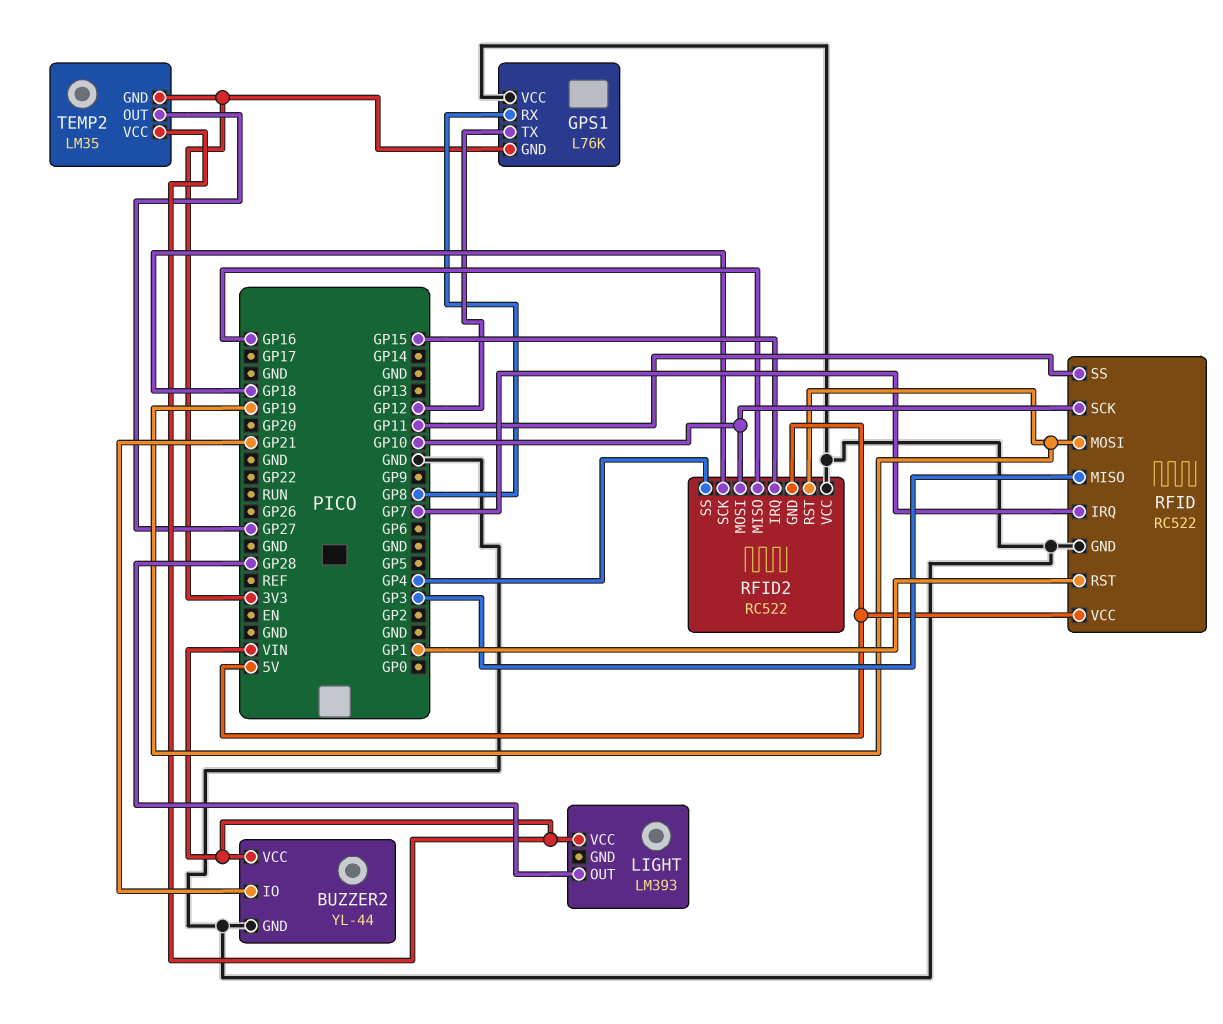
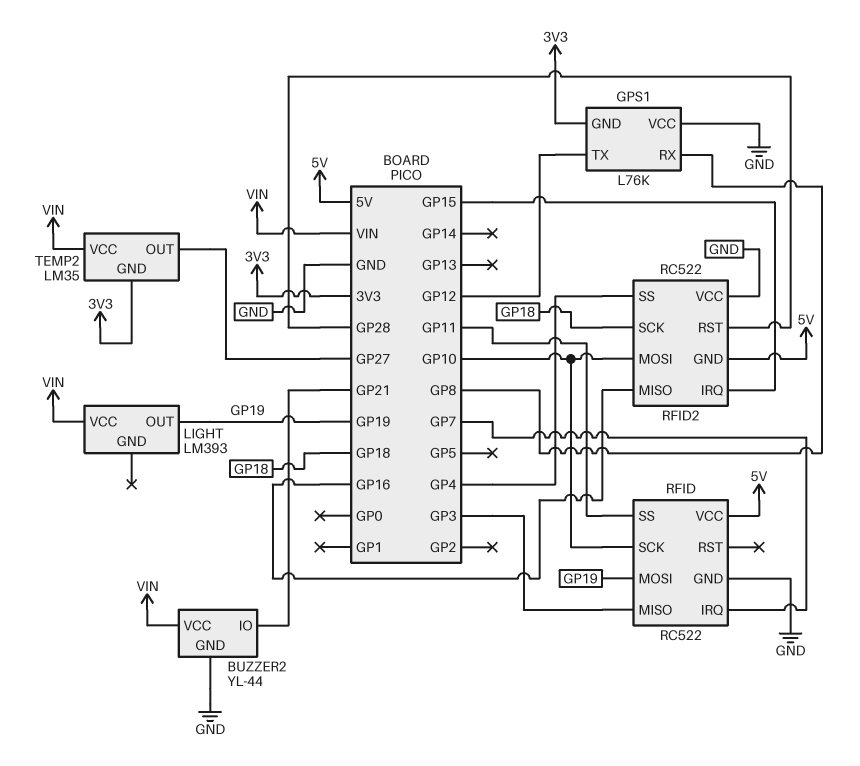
LIGHT pin OUT: GP28 -> GP19
RFID pin RST: GP1 -> none
RFID2 pin RST: GP19 -> GP28

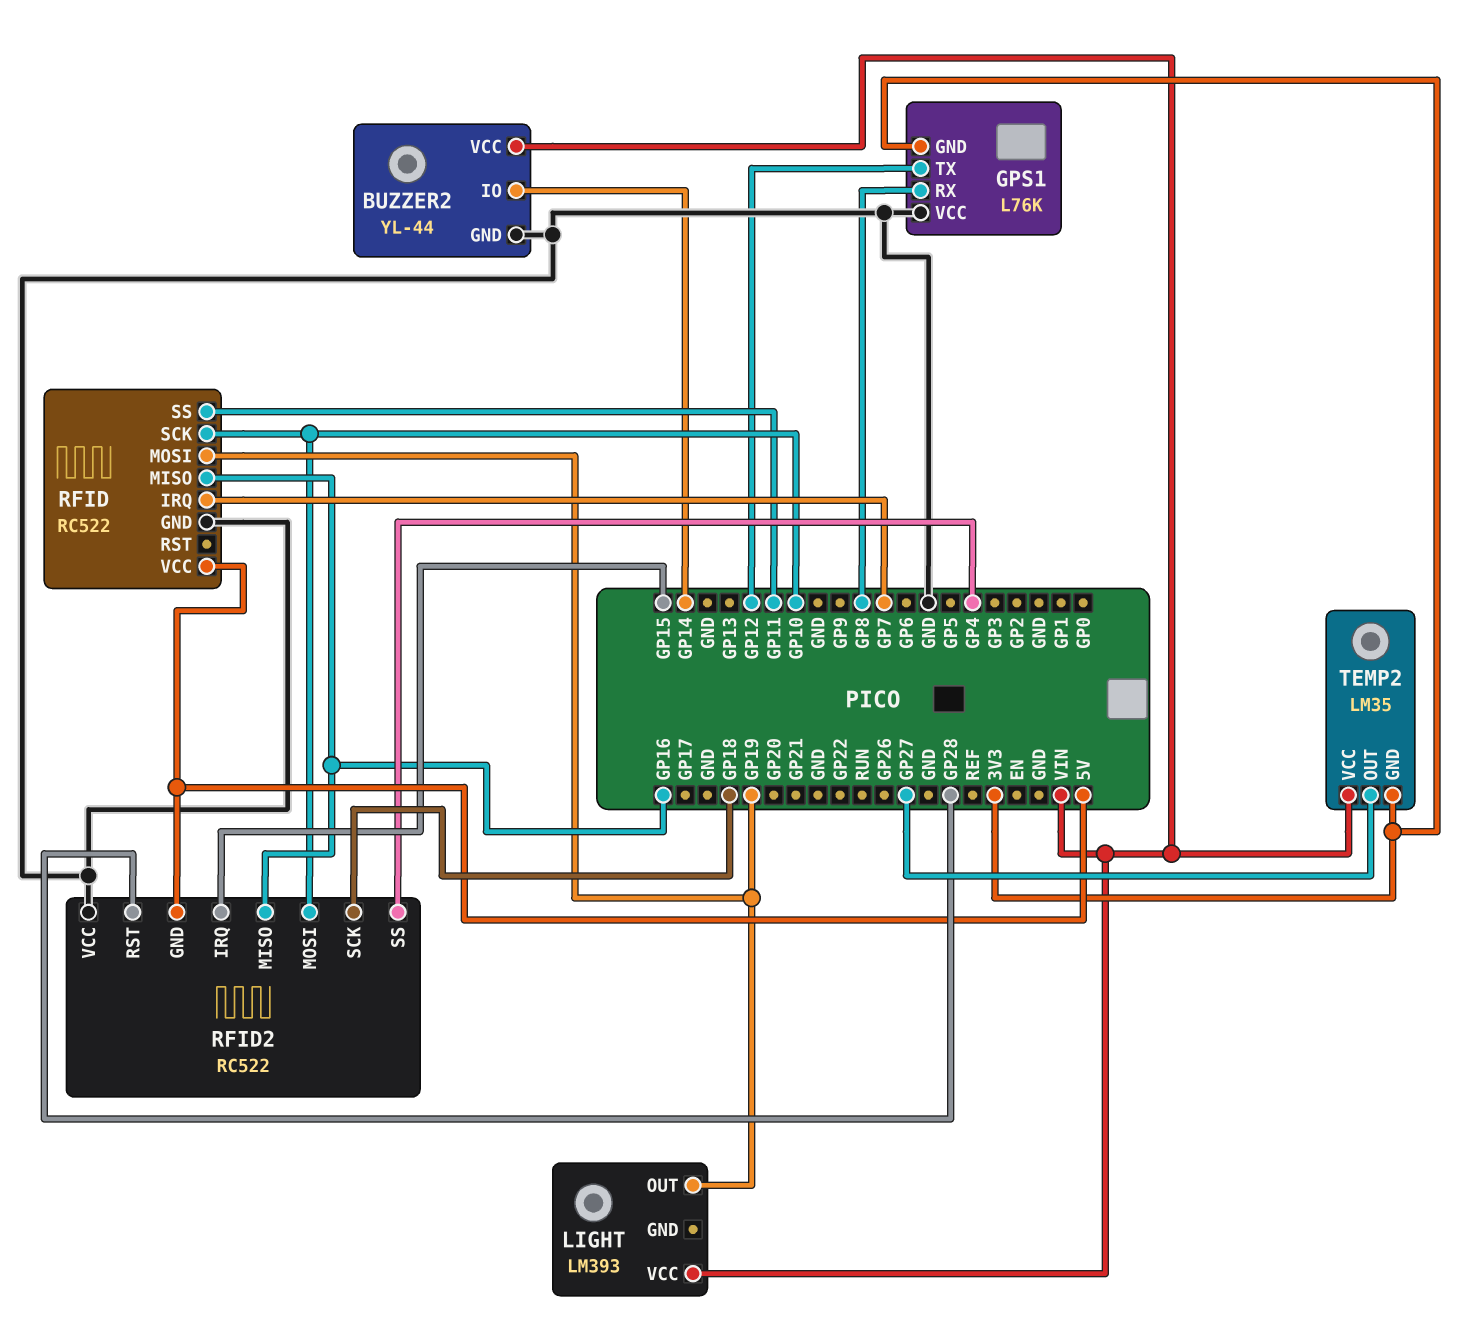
BUZZER2 pin IO: GP21 -> GP14
RFID pin MISO: GP3 -> GP16

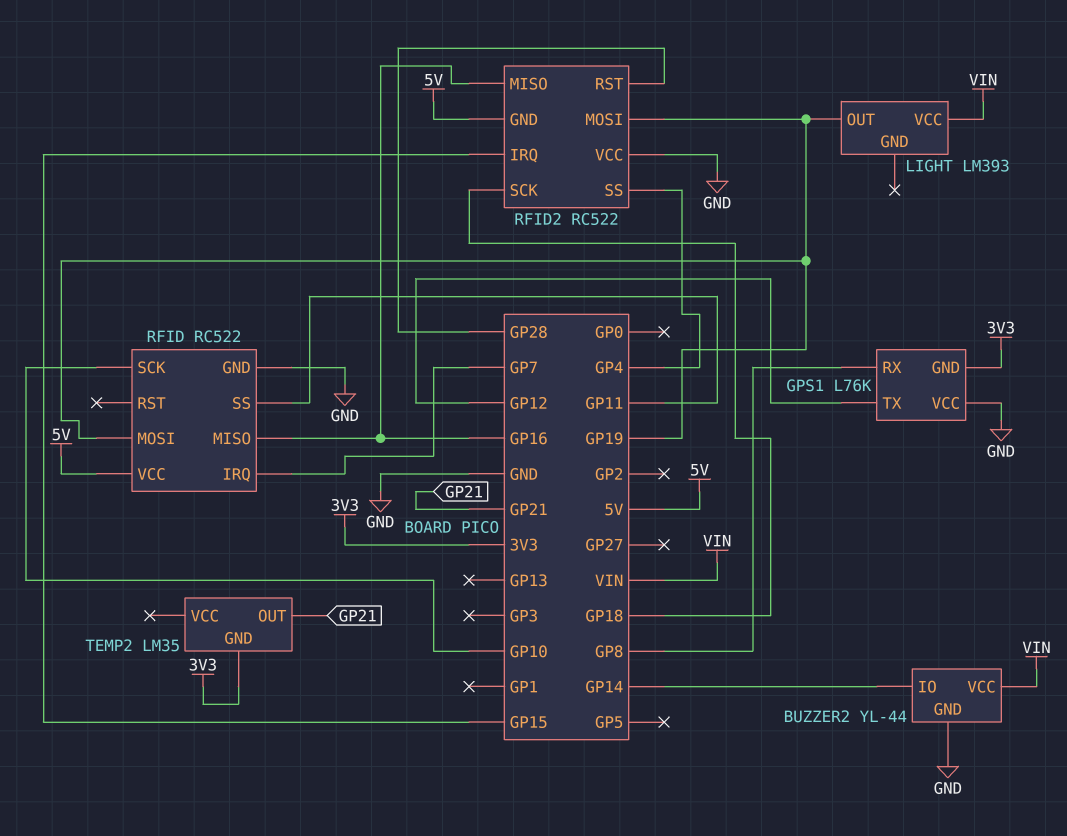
RFID2 pin MOSI: GP10 -> GP19
TEMP2 pin OUT: GP27 -> GP21
TEMP2 pin VCC: VIN -> none

